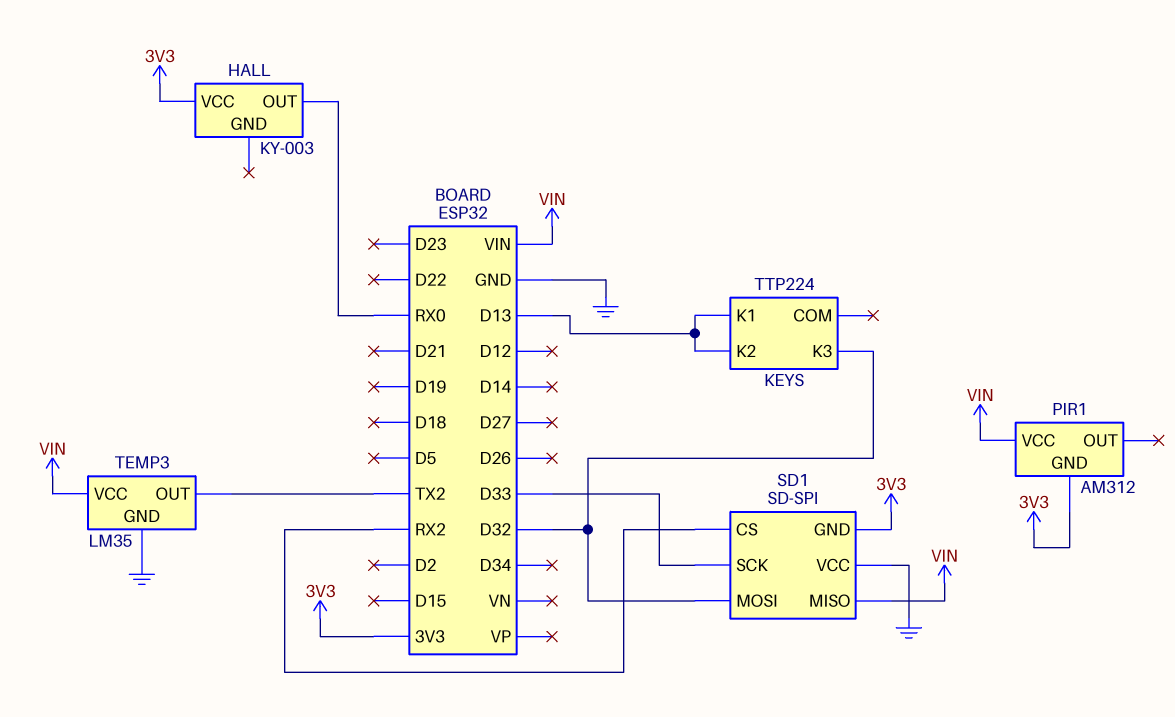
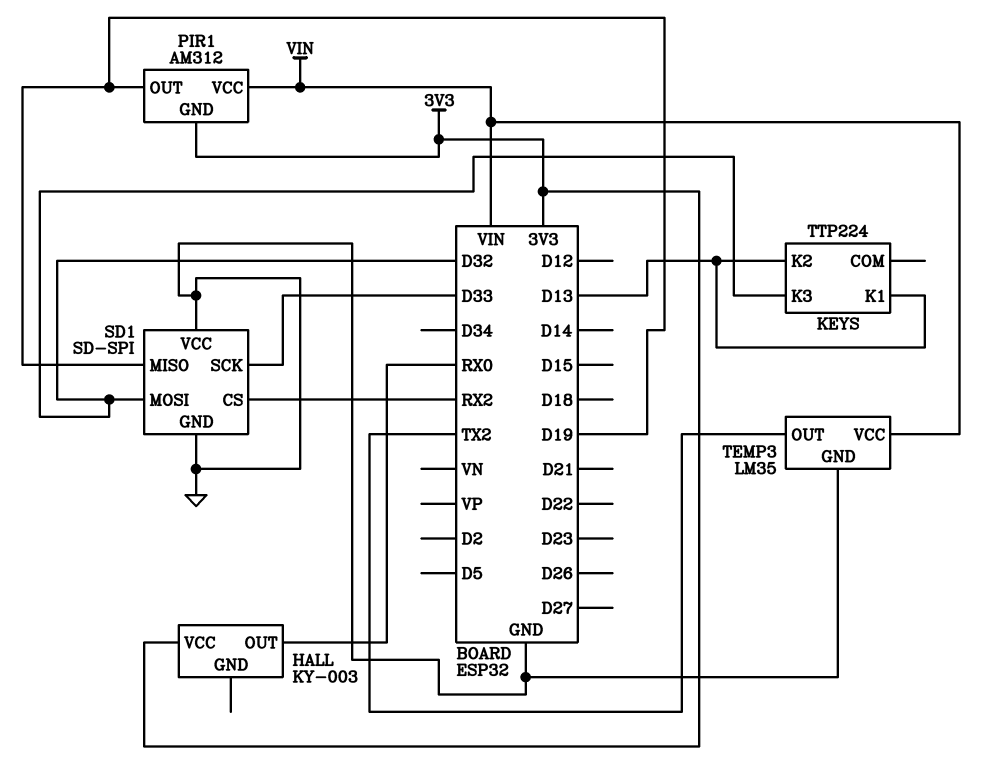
PIR1 pin OUT: none -> D19
SD1 pin GND: 3V3 -> GND
SD1 pin MISO: VIN -> D19

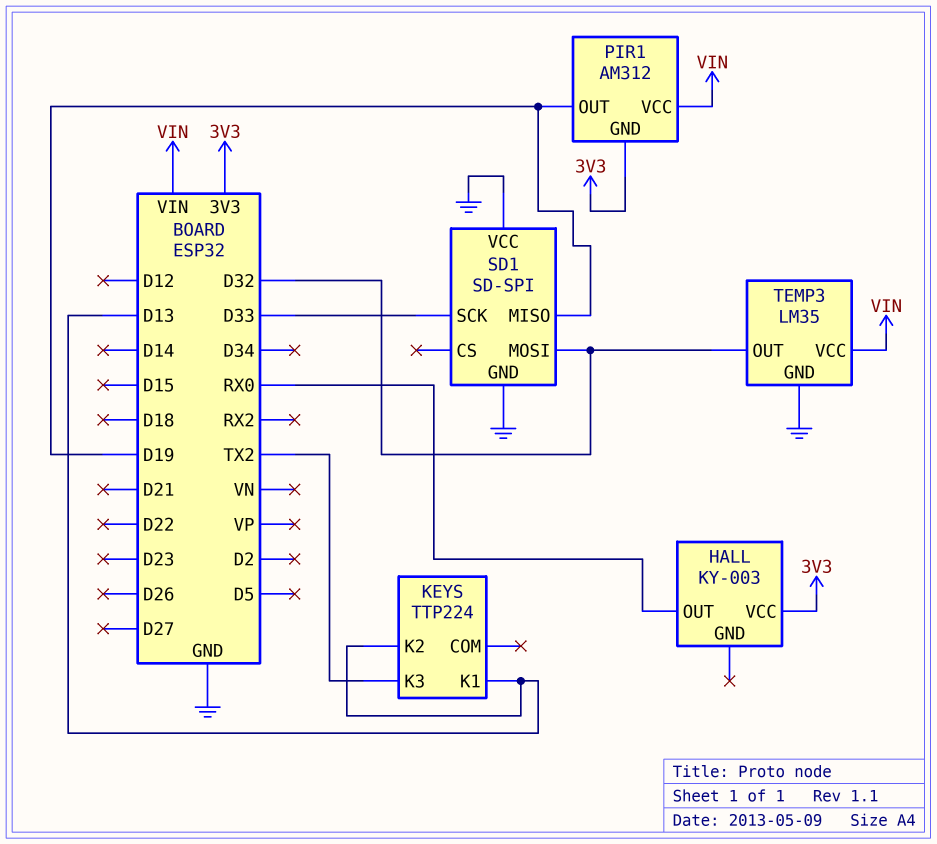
KEYS pin K3: D32 -> TX2
SD1 pin CS: RX2 -> none
TEMP3 pin OUT: TX2 -> D32

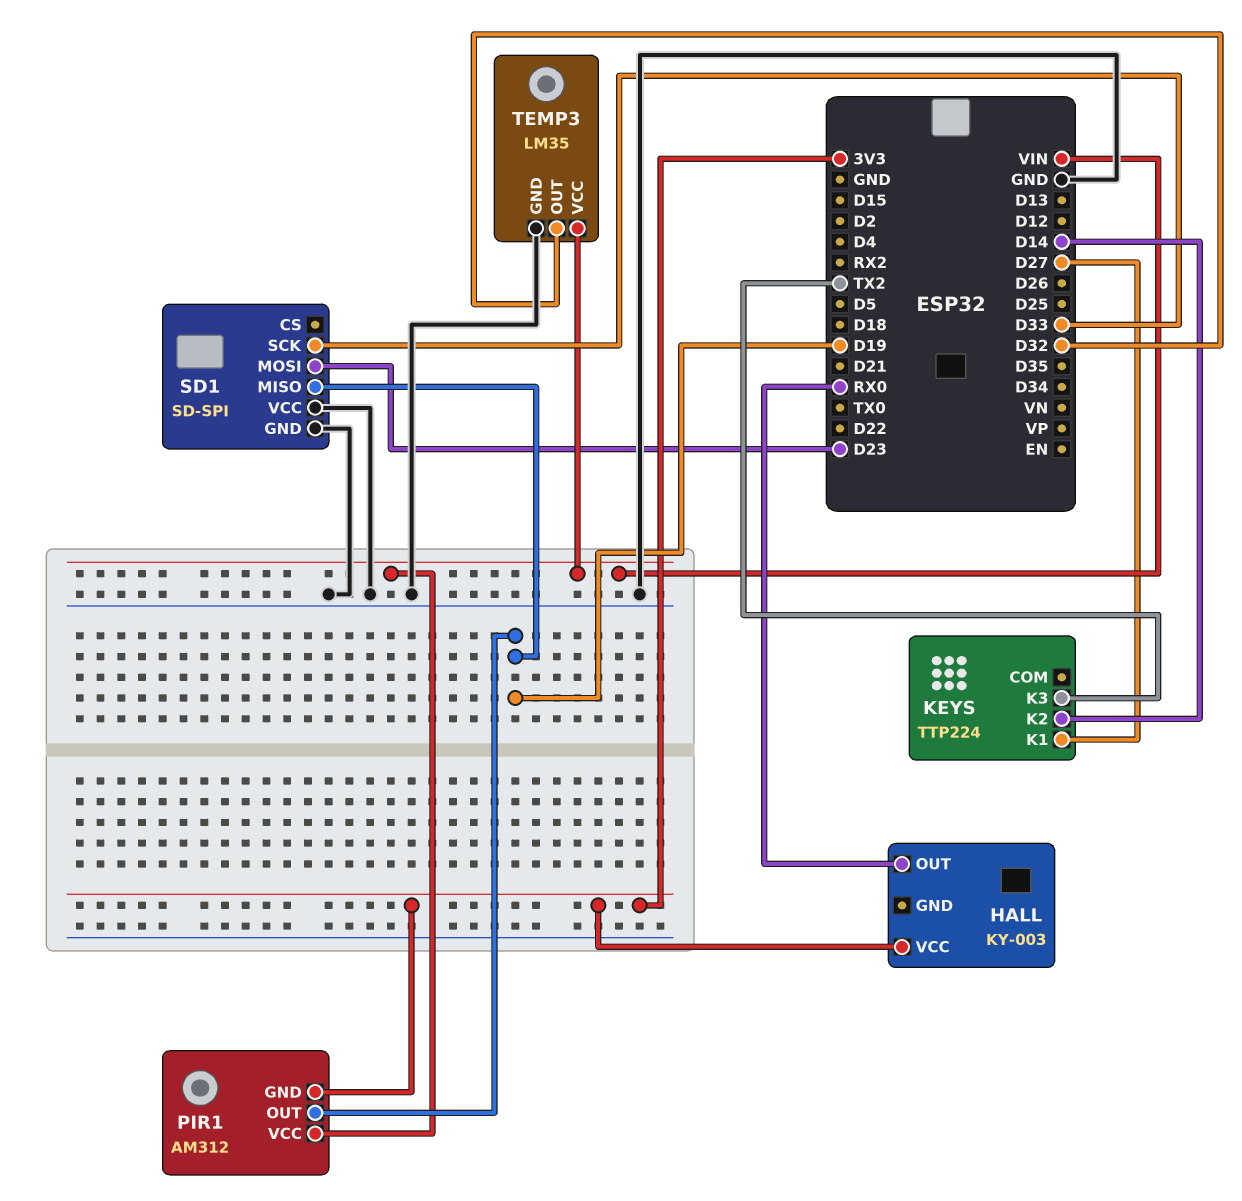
KEYS pin K1: D13 -> D27
KEYS pin K2: D13 -> D14
SD1 pin MOSI: D32 -> D23

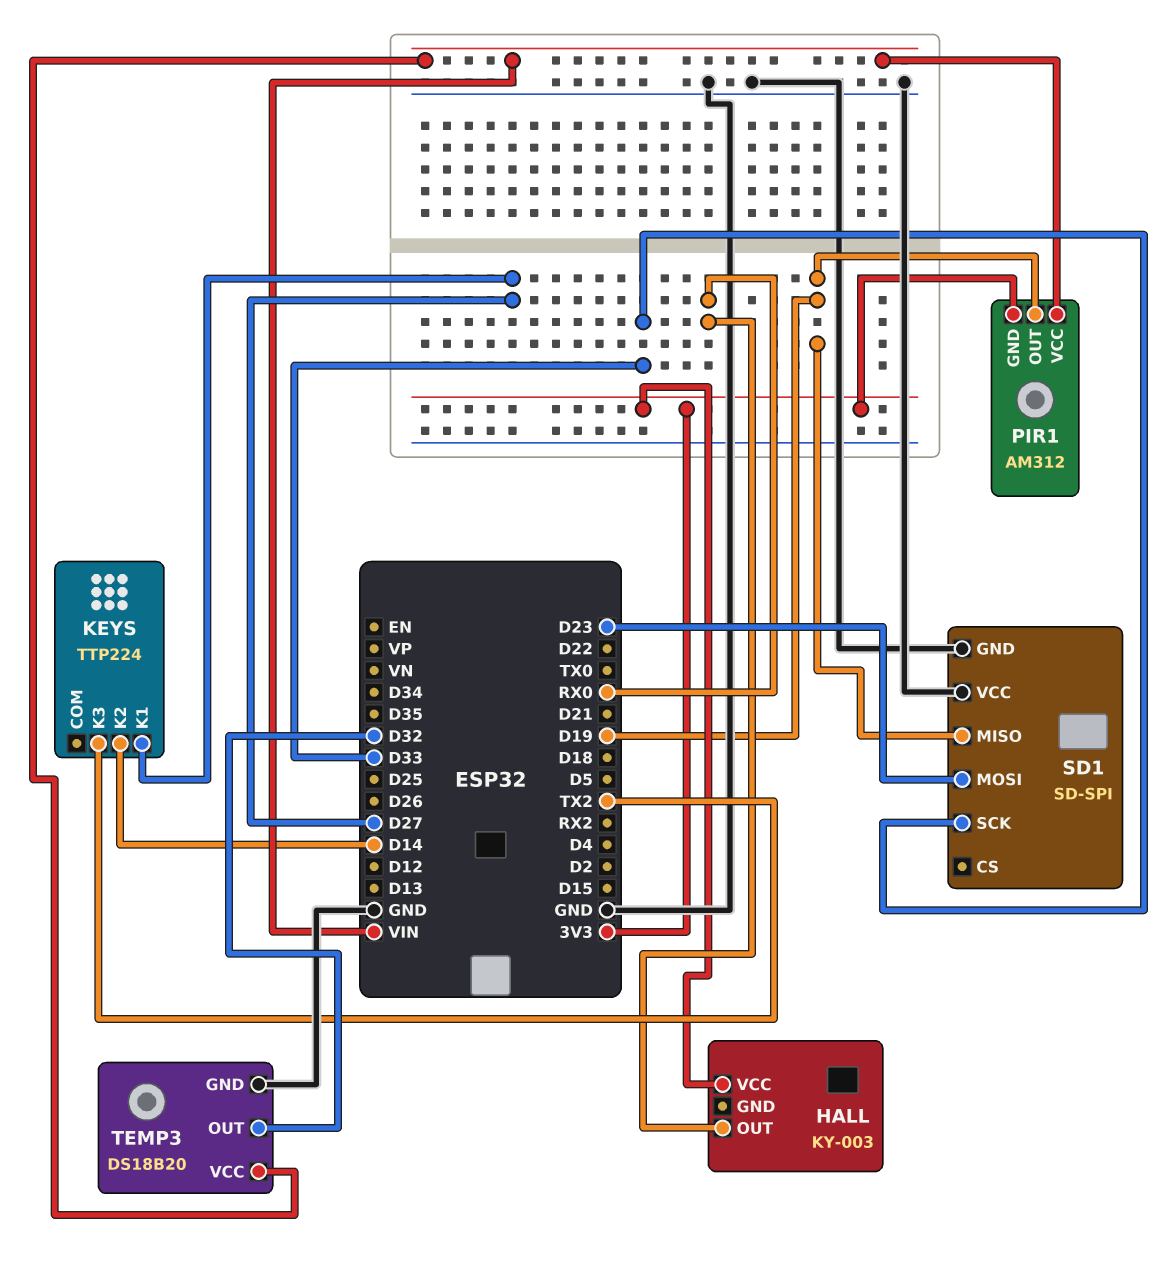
TEMP3: LM35 -> DS18B20

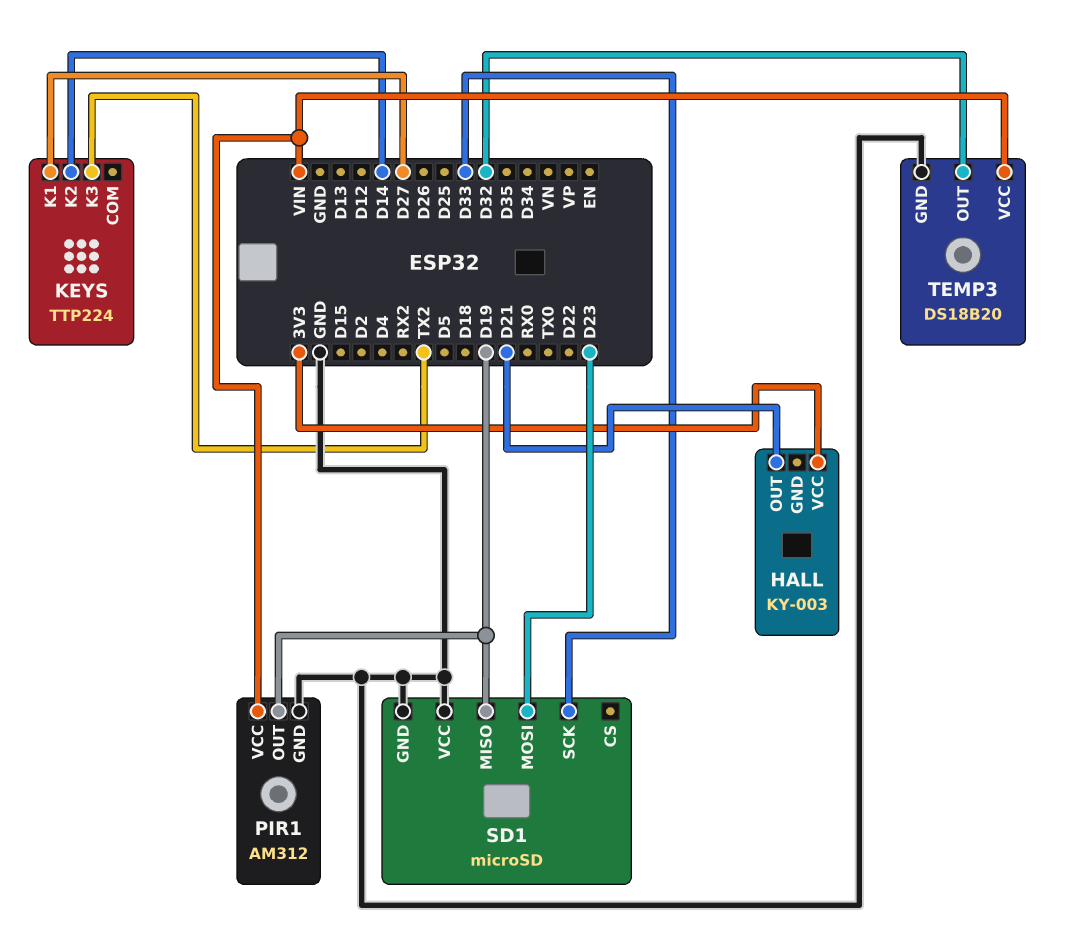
HALL pin OUT: RX0 -> D21
PIR1 pin GND: 3V3 -> GND
SD1: SD-SPI -> microSD

